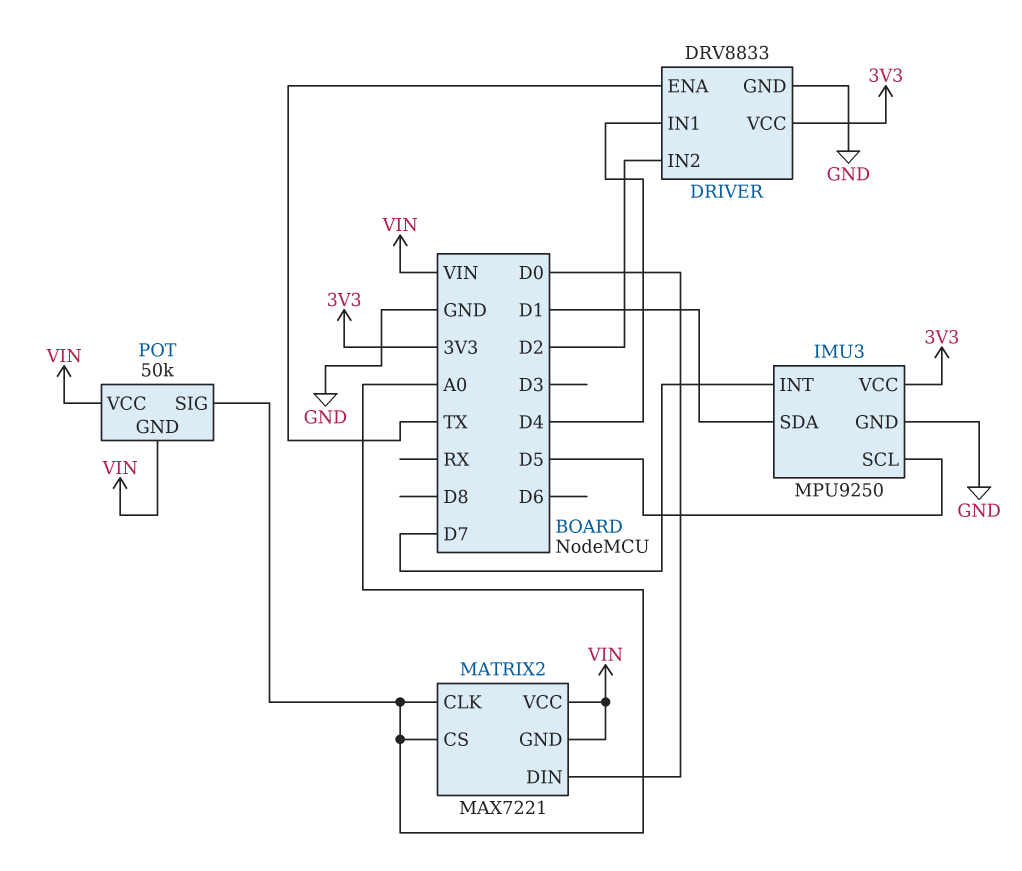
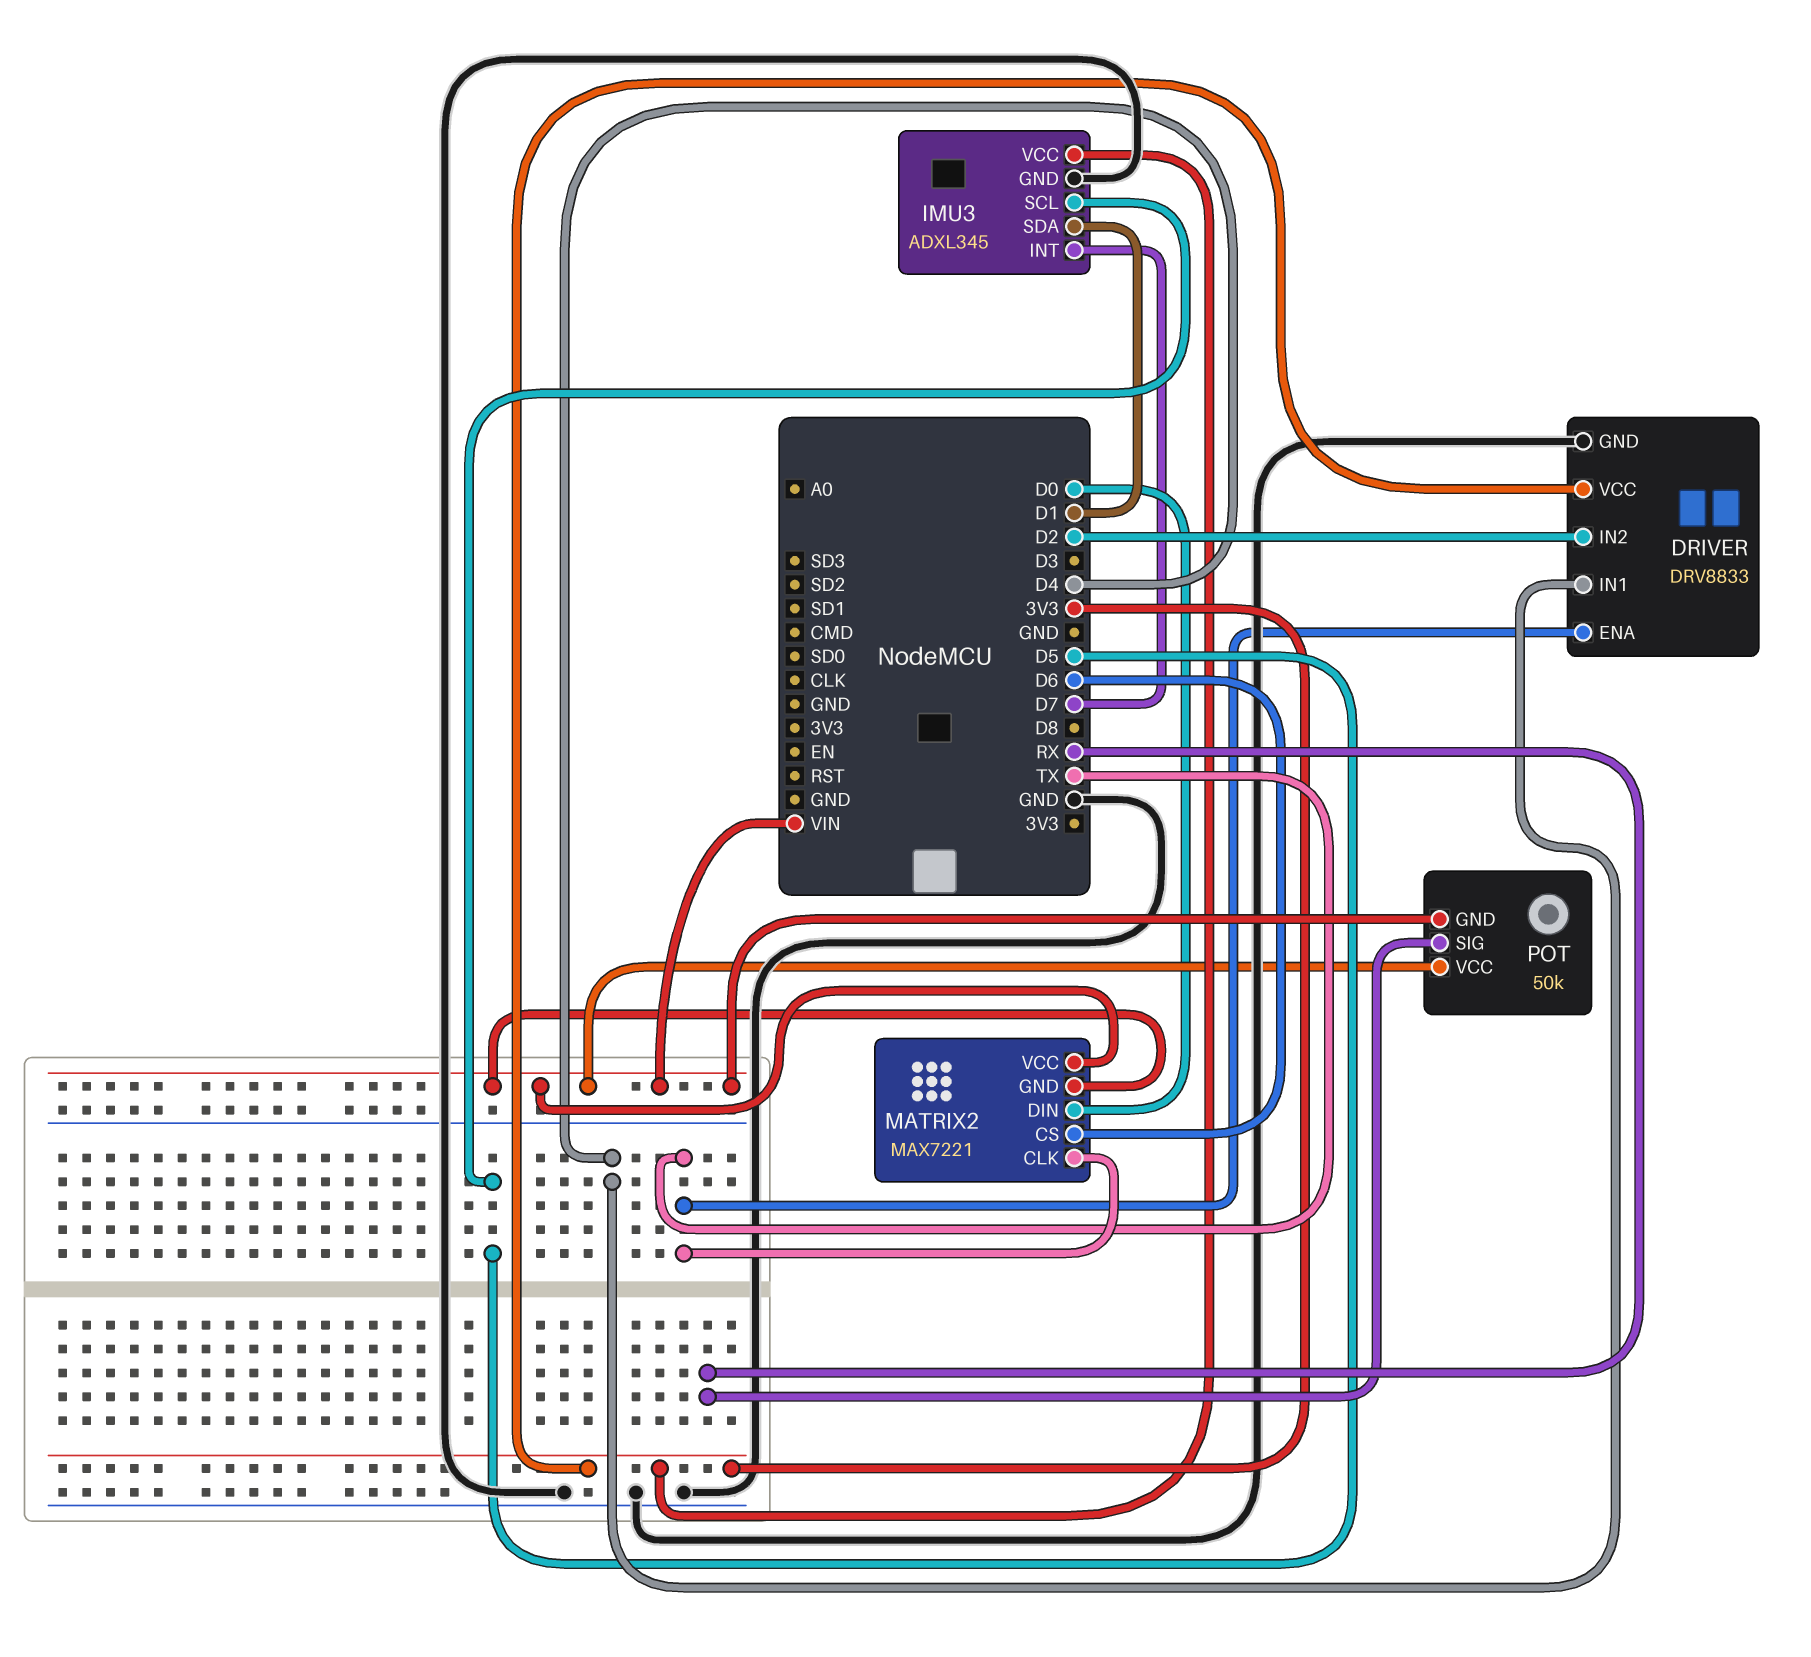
IMU3: MPU9250 -> ADXL345
MATRIX2 pin CLK: A0 -> TX
MATRIX2 pin CS: A0 -> D6
POT pin SIG: A0 -> RX

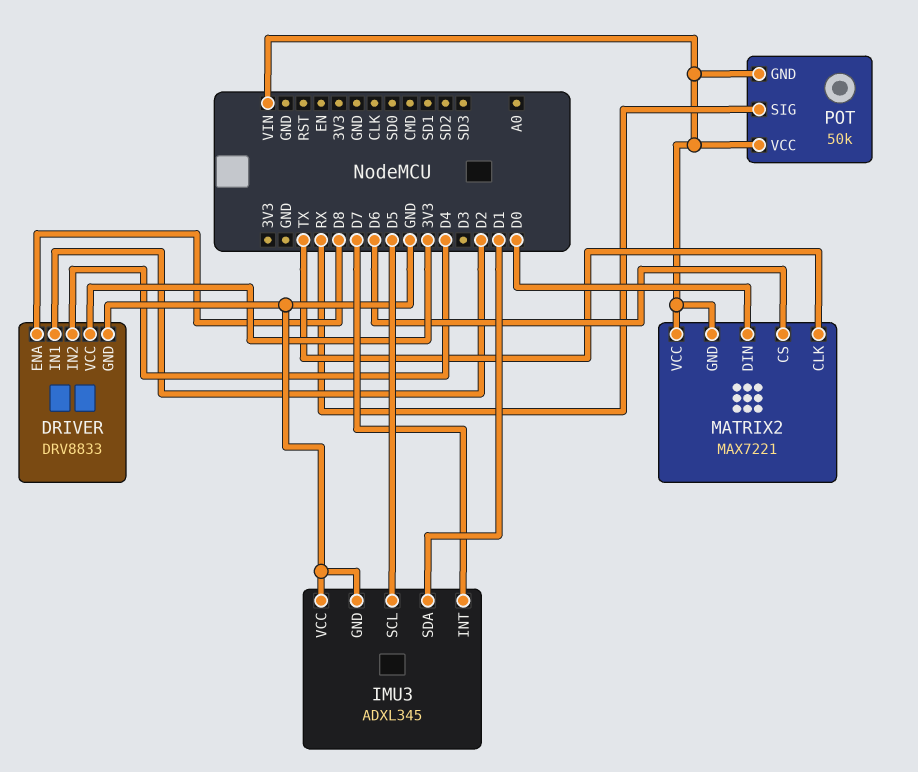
DRIVER pin ENA: TX -> D8
DRIVER pin IN1: D4 -> D2
DRIVER pin IN2: D2 -> D4
IMU3 pin VCC: 3V3 -> GND

